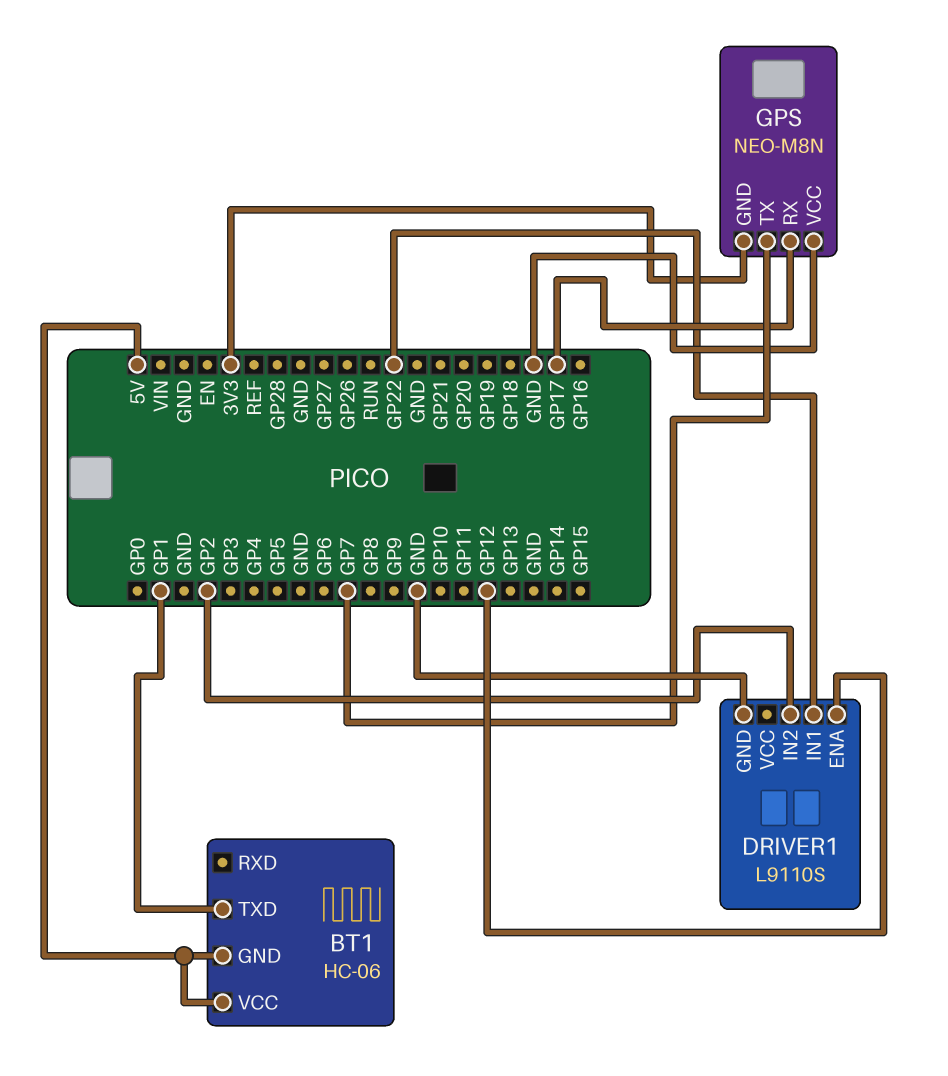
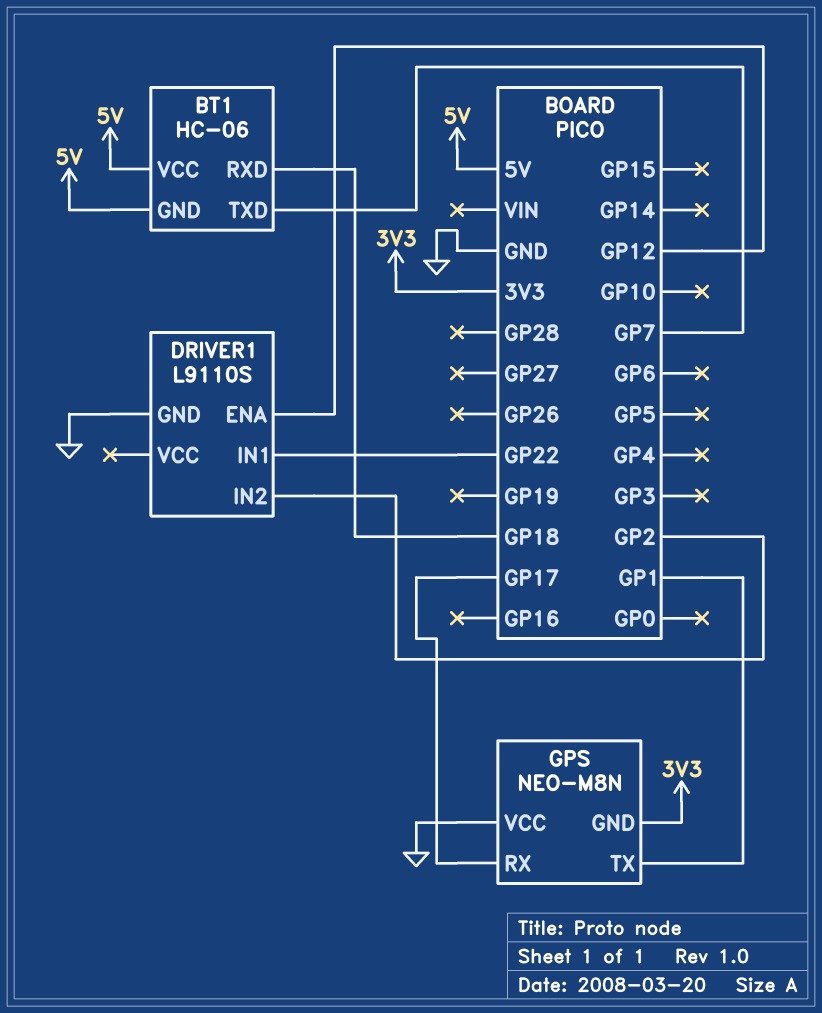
BT1 pin RXD: none -> GP18
BT1 pin TXD: GP1 -> GP7
GPS pin TX: GP7 -> GP1

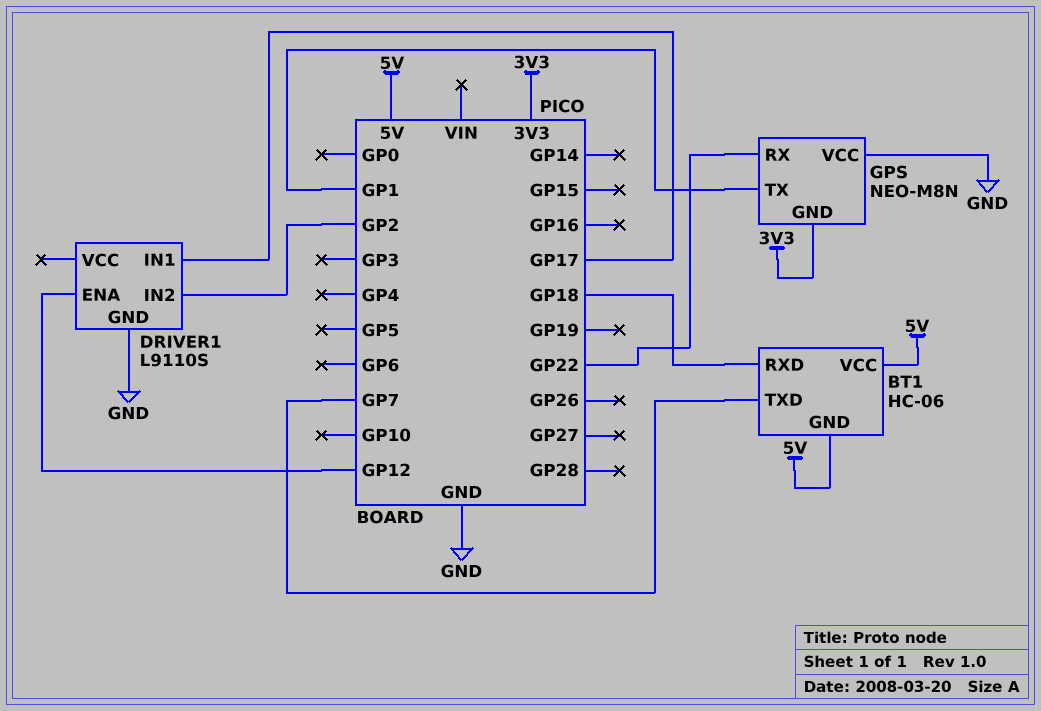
DRIVER1 pin IN1: GP22 -> GP17
GPS pin RX: GP17 -> GP22

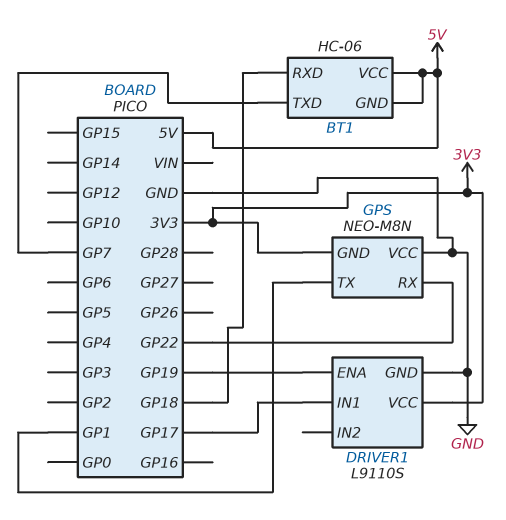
DRIVER1 pin ENA: GP12 -> GP19
DRIVER1 pin IN2: GP2 -> none
DRIVER1 pin VCC: none -> 3V3

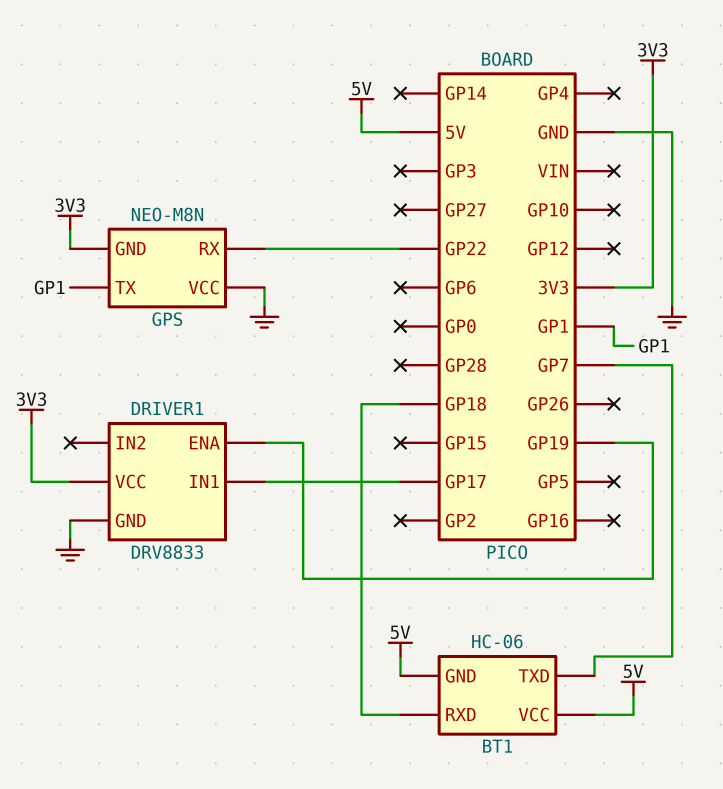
DRIVER1: L9110S -> DRV8833

